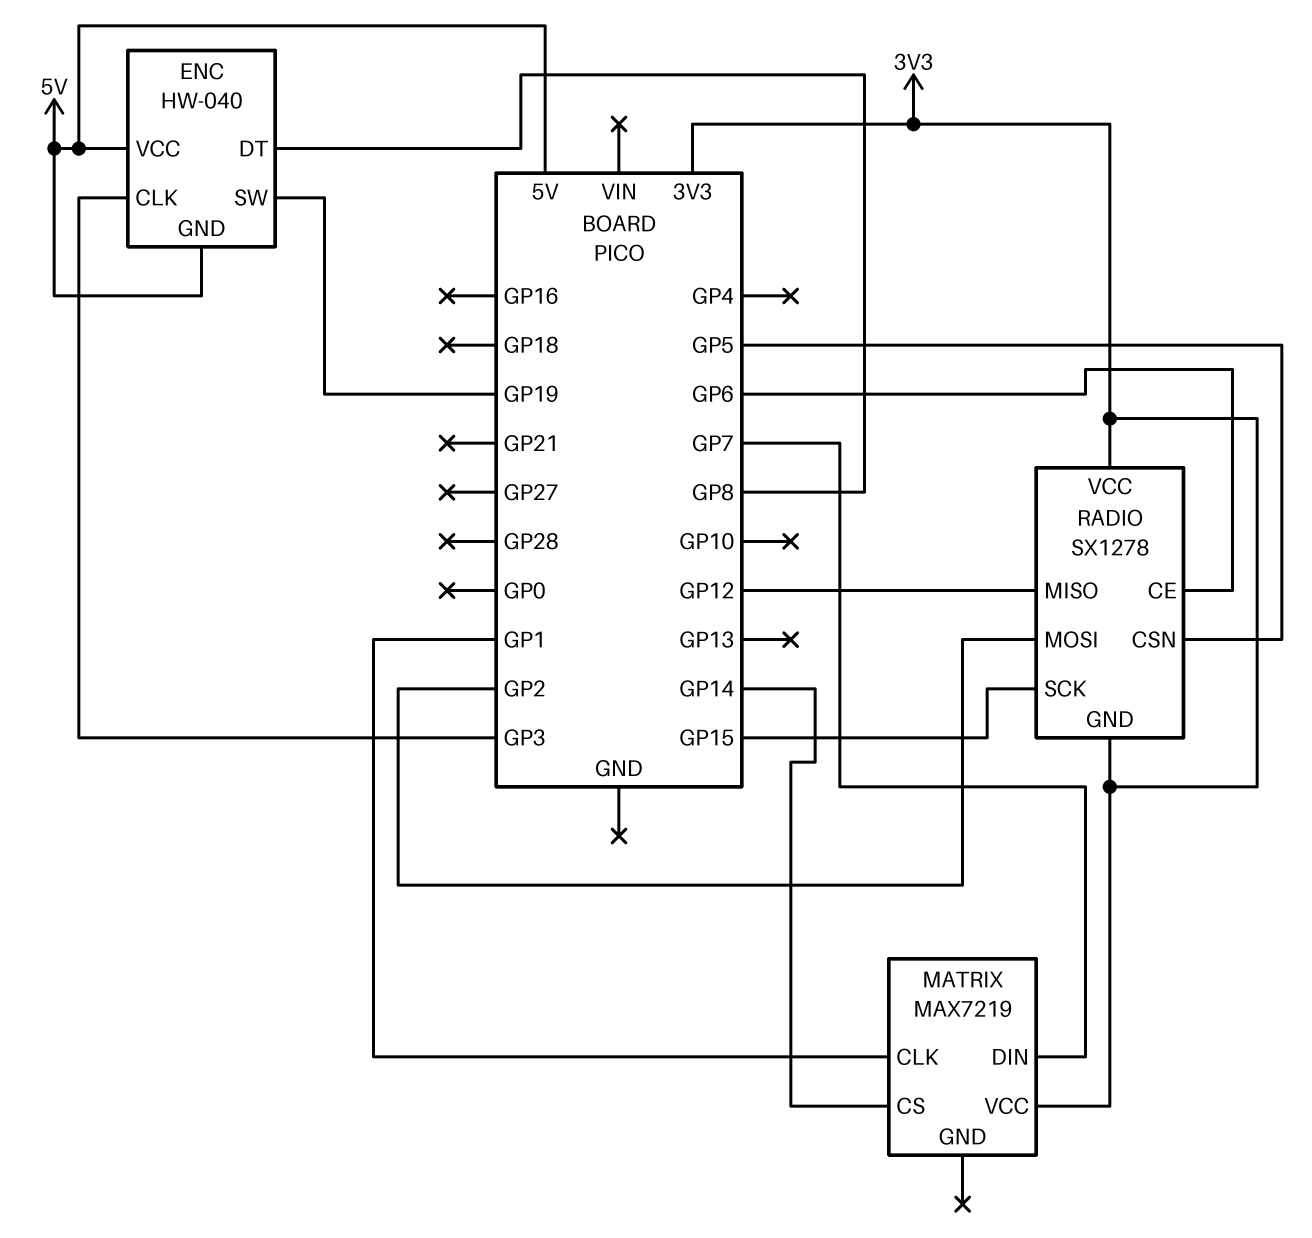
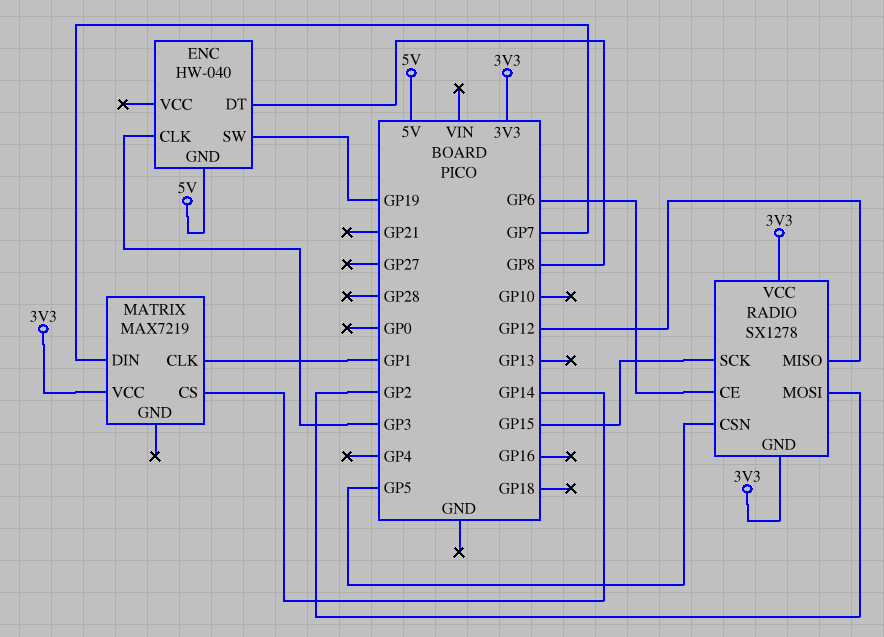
ENC pin VCC: 5V -> none

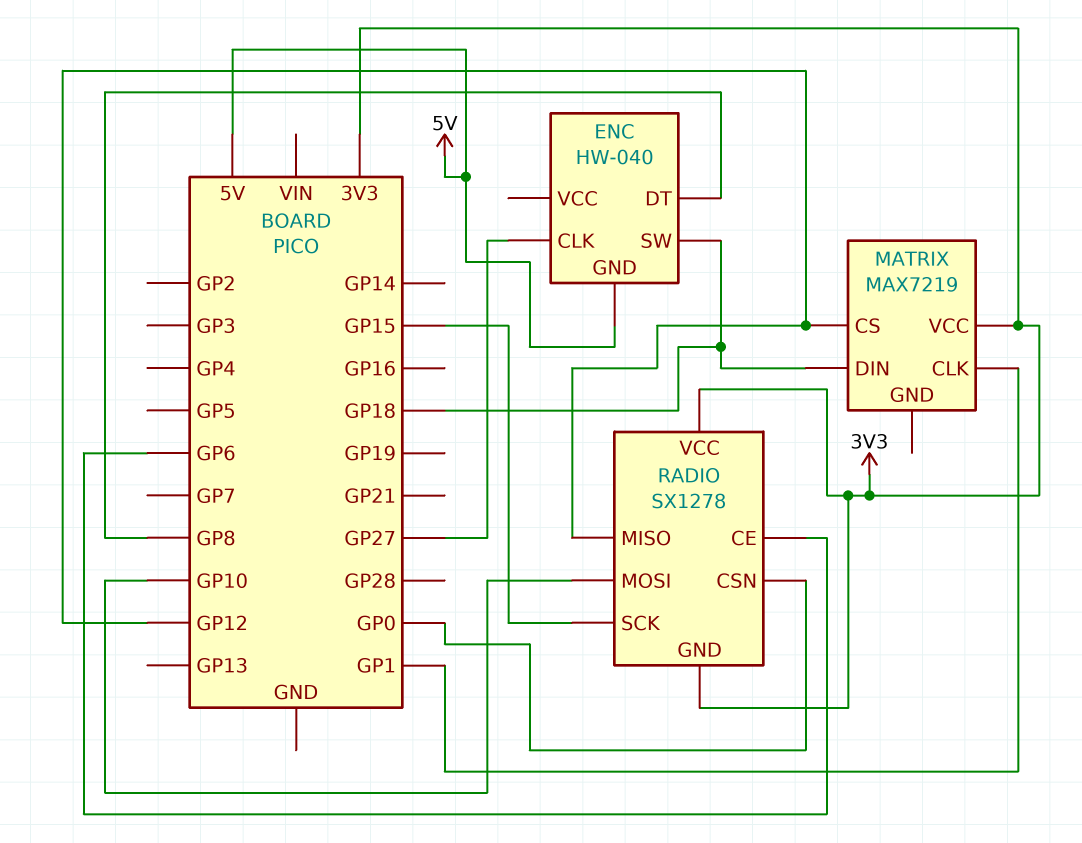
ENC pin CLK: GP3 -> GP27
ENC pin SW: GP19 -> GP18
MATRIX pin CS: GP14 -> GP12
MATRIX pin DIN: GP7 -> GP18
RADIO pin CSN: GP5 -> GP0
RADIO pin MOSI: GP2 -> GP10

